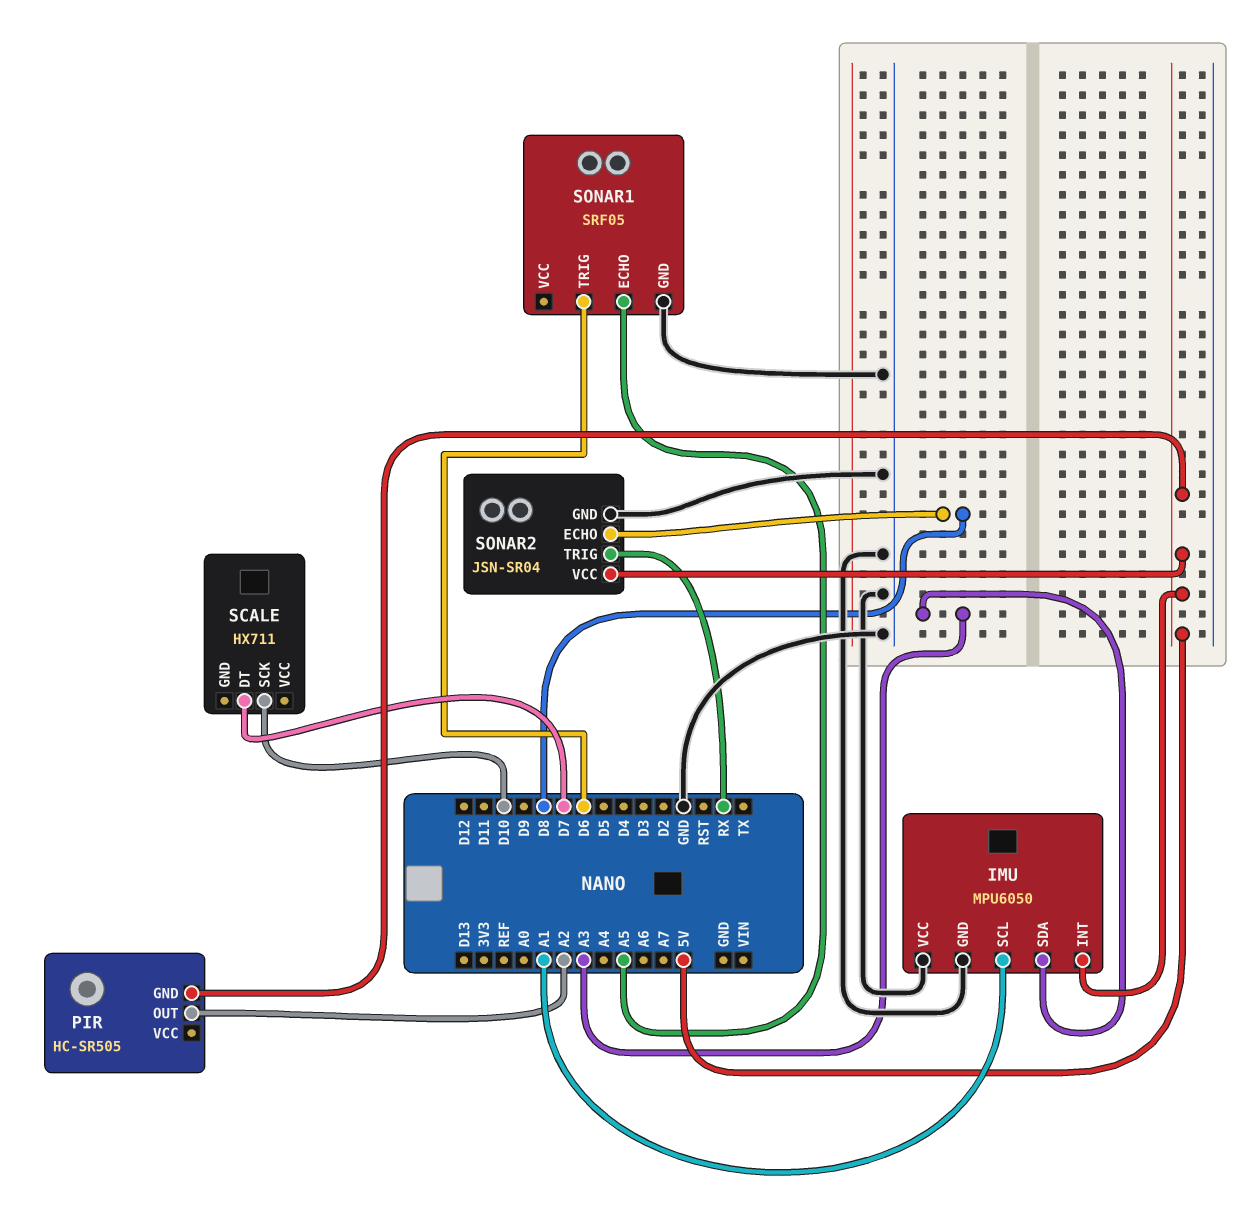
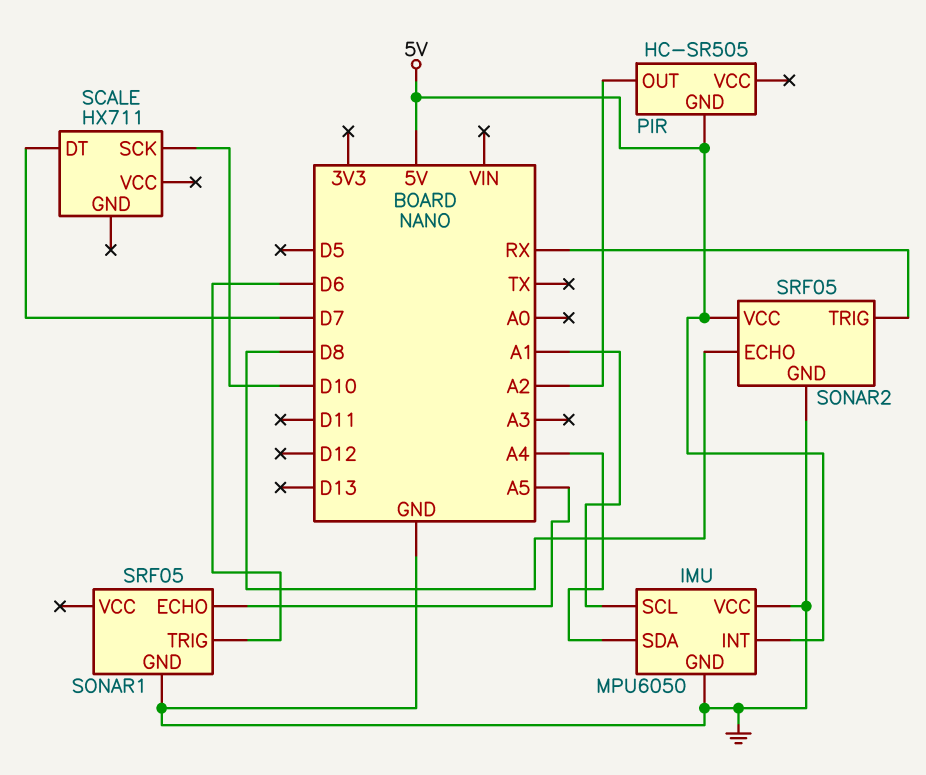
IMU pin SDA: A3 -> A4
SONAR2: JSN-SR04 -> SRF05

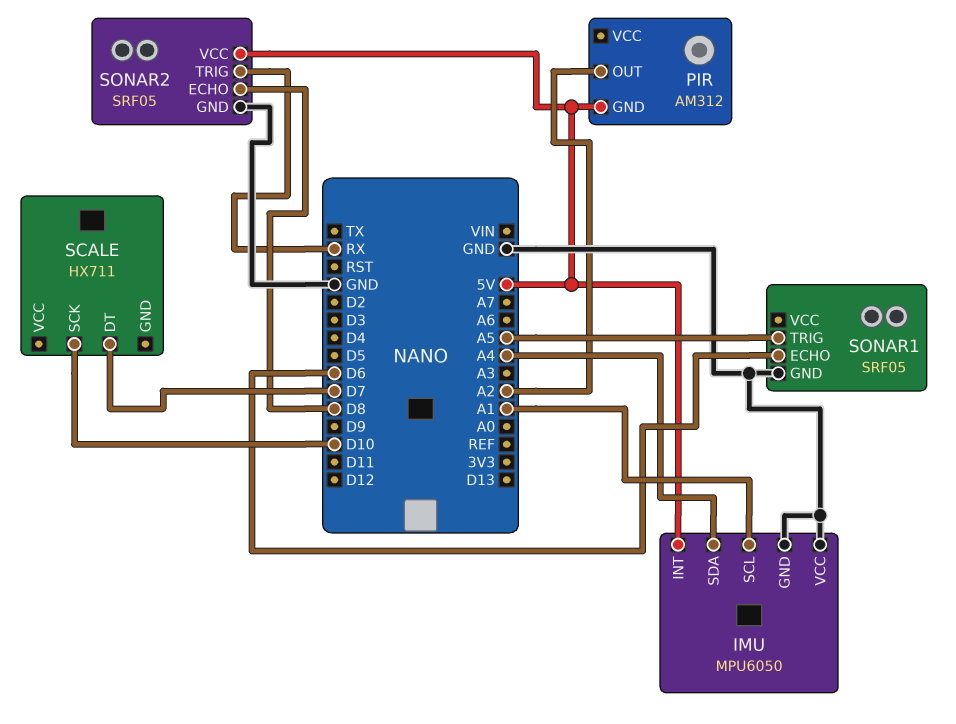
PIR: HC-SR505 -> AM312
SONAR1 pin ECHO: A5 -> D6
SONAR1 pin TRIG: D6 -> A5

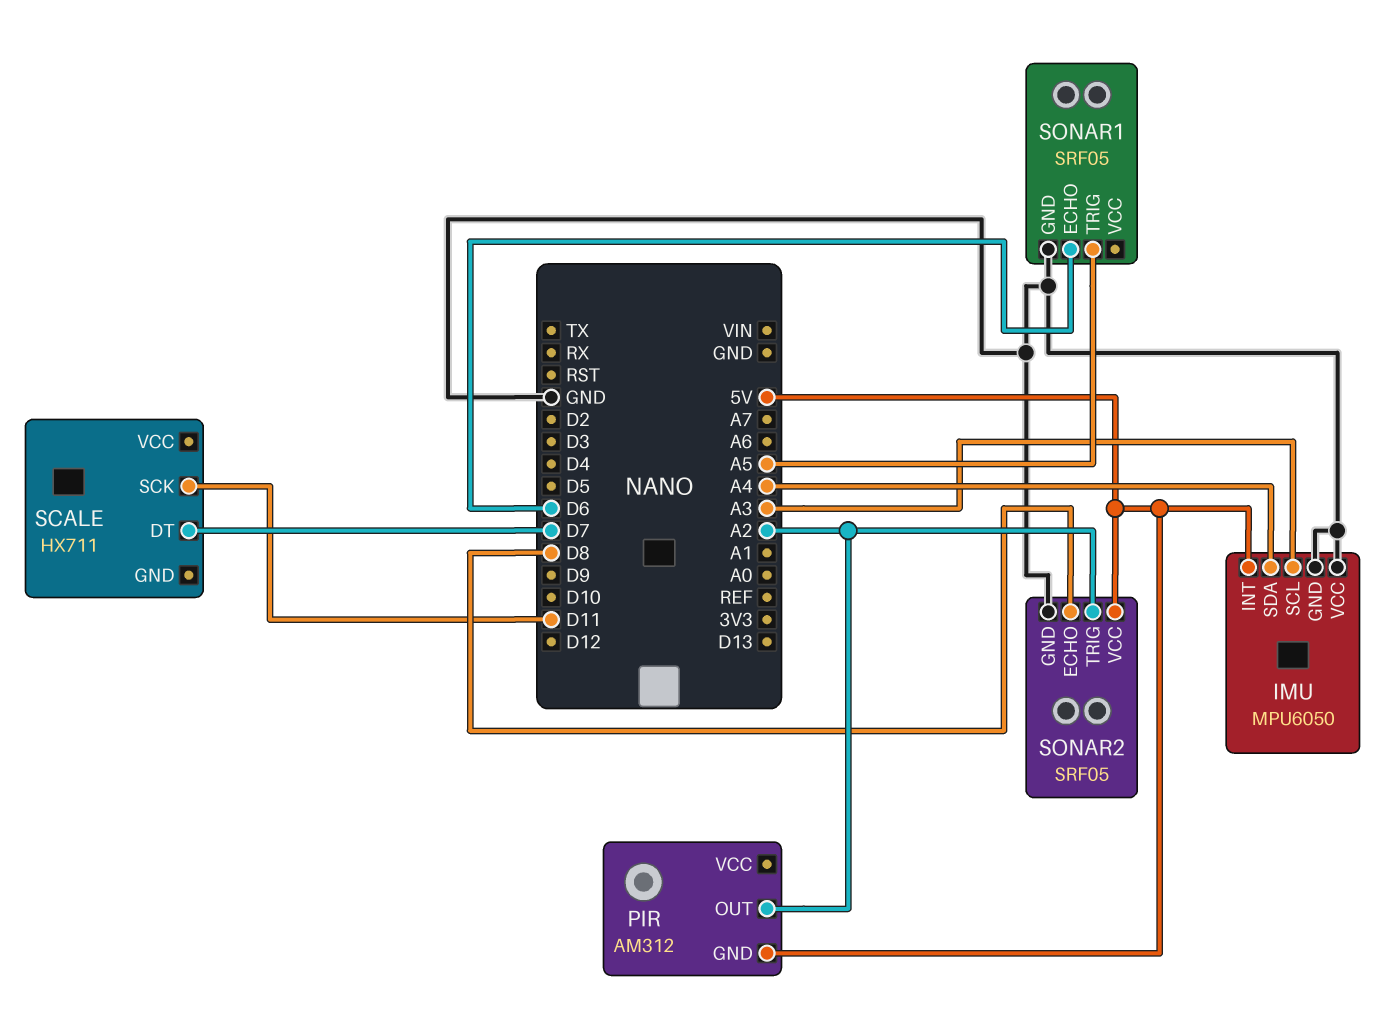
IMU pin SCL: A1 -> A3
SCALE pin SCK: D10 -> D11
SONAR2 pin TRIG: RX -> A2

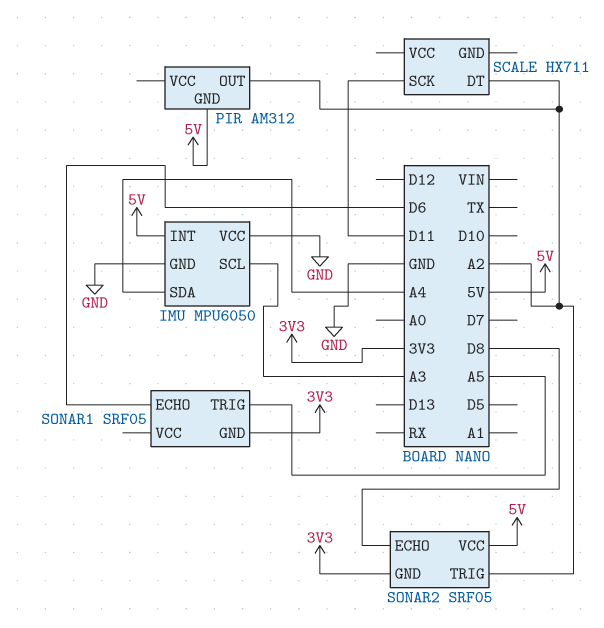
SCALE pin DT: D7 -> A2
SONAR1 pin GND: GND -> 3V3
SONAR2 pin GND: GND -> 3V3

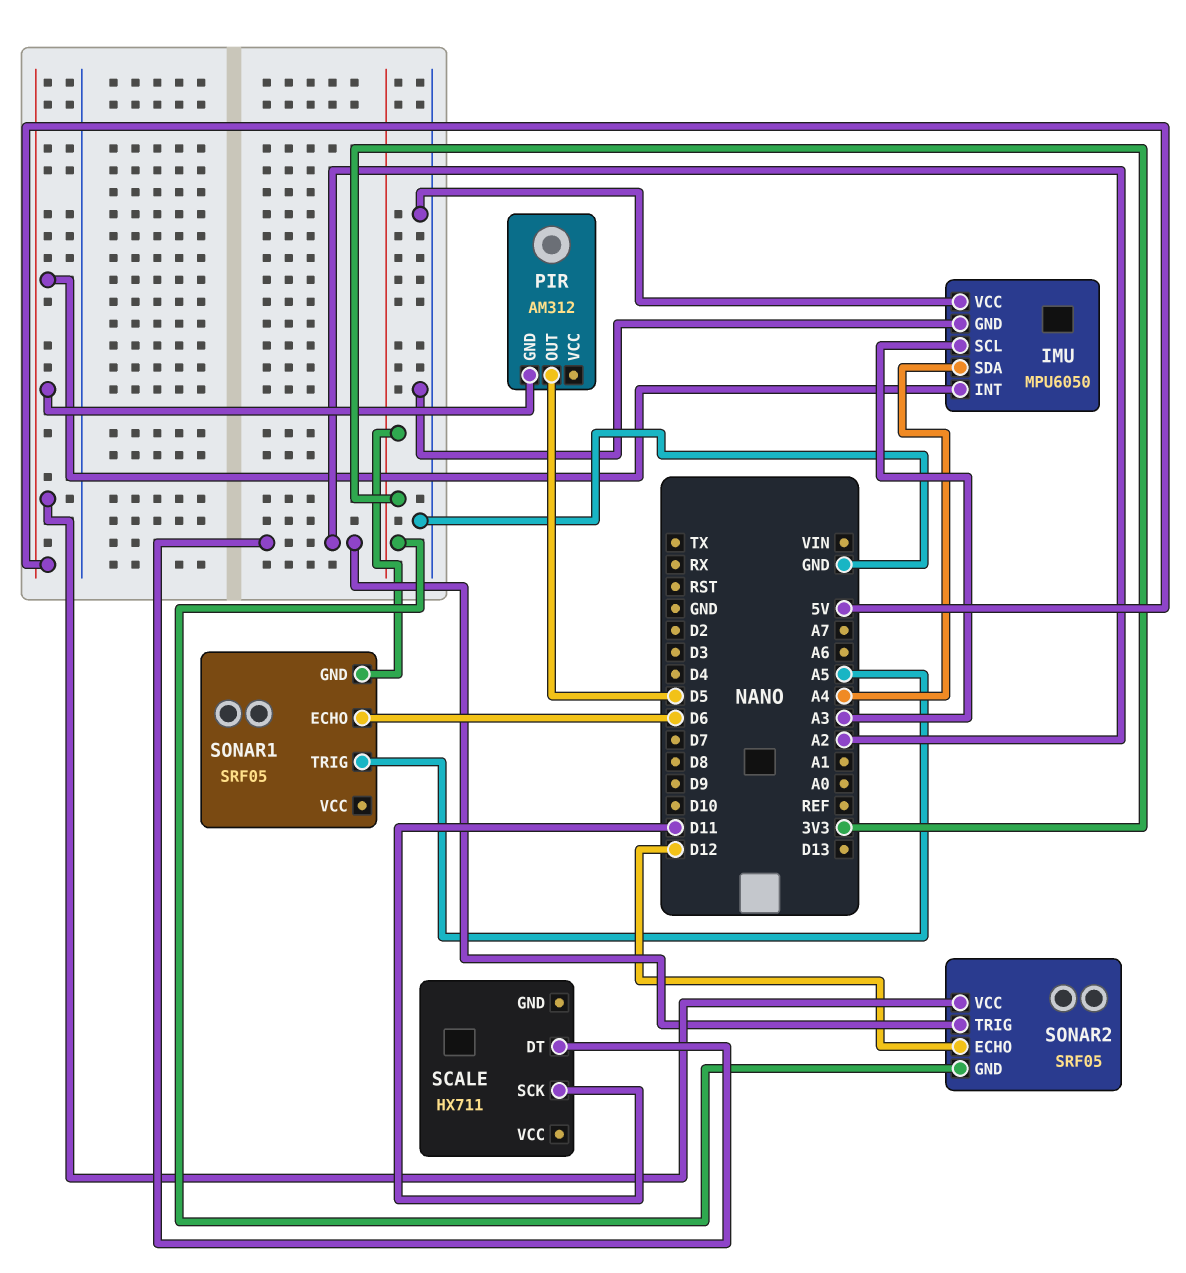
PIR pin OUT: A2 -> D5
SONAR2 pin ECHO: D8 -> D12

